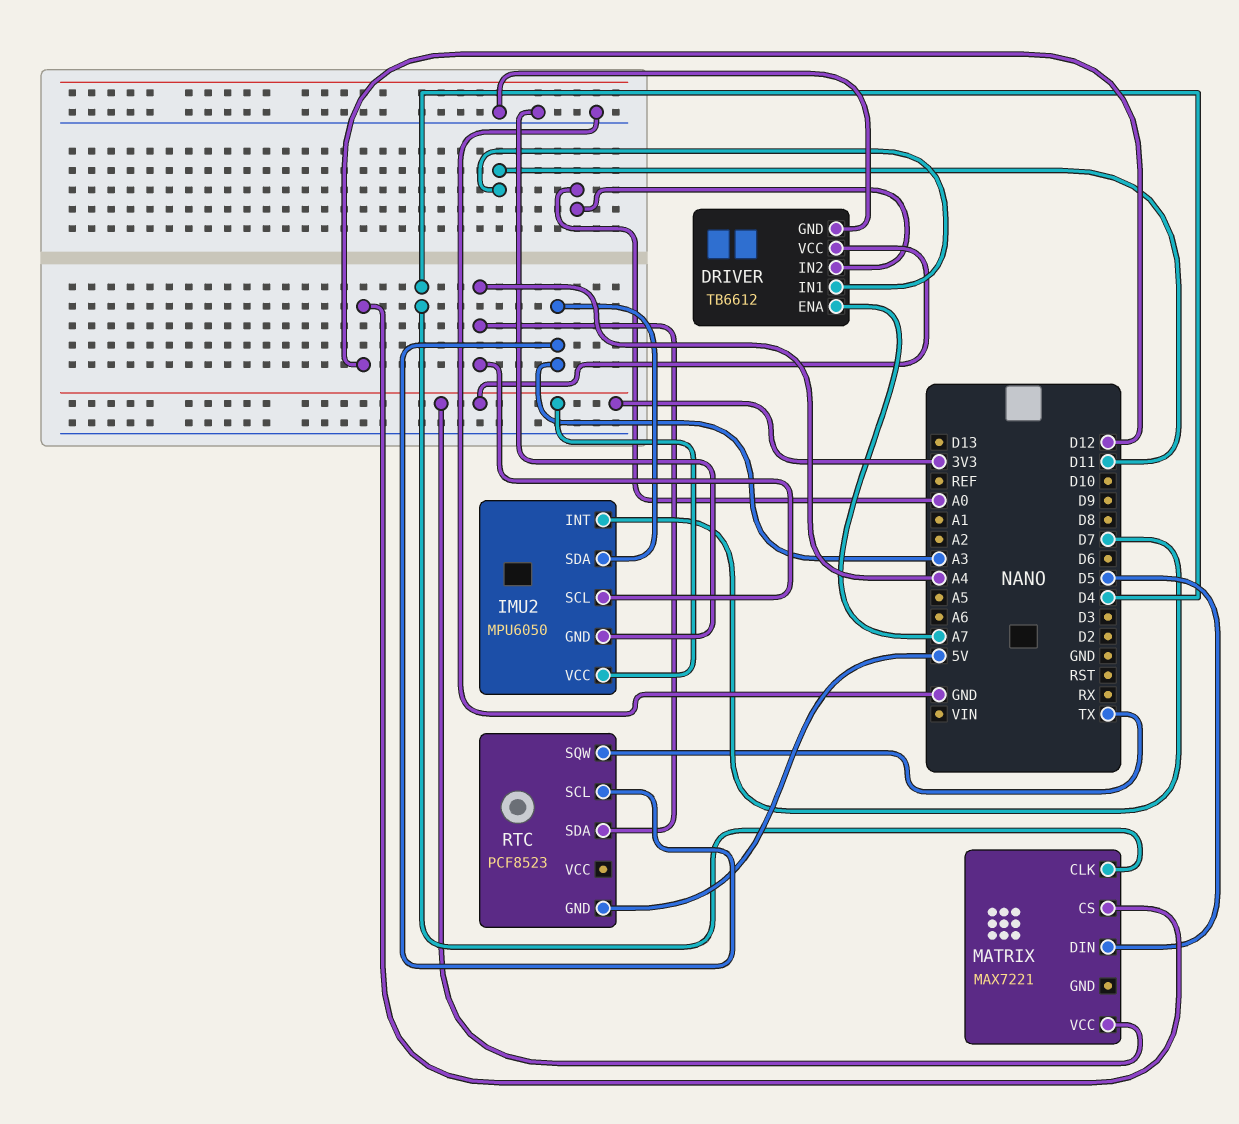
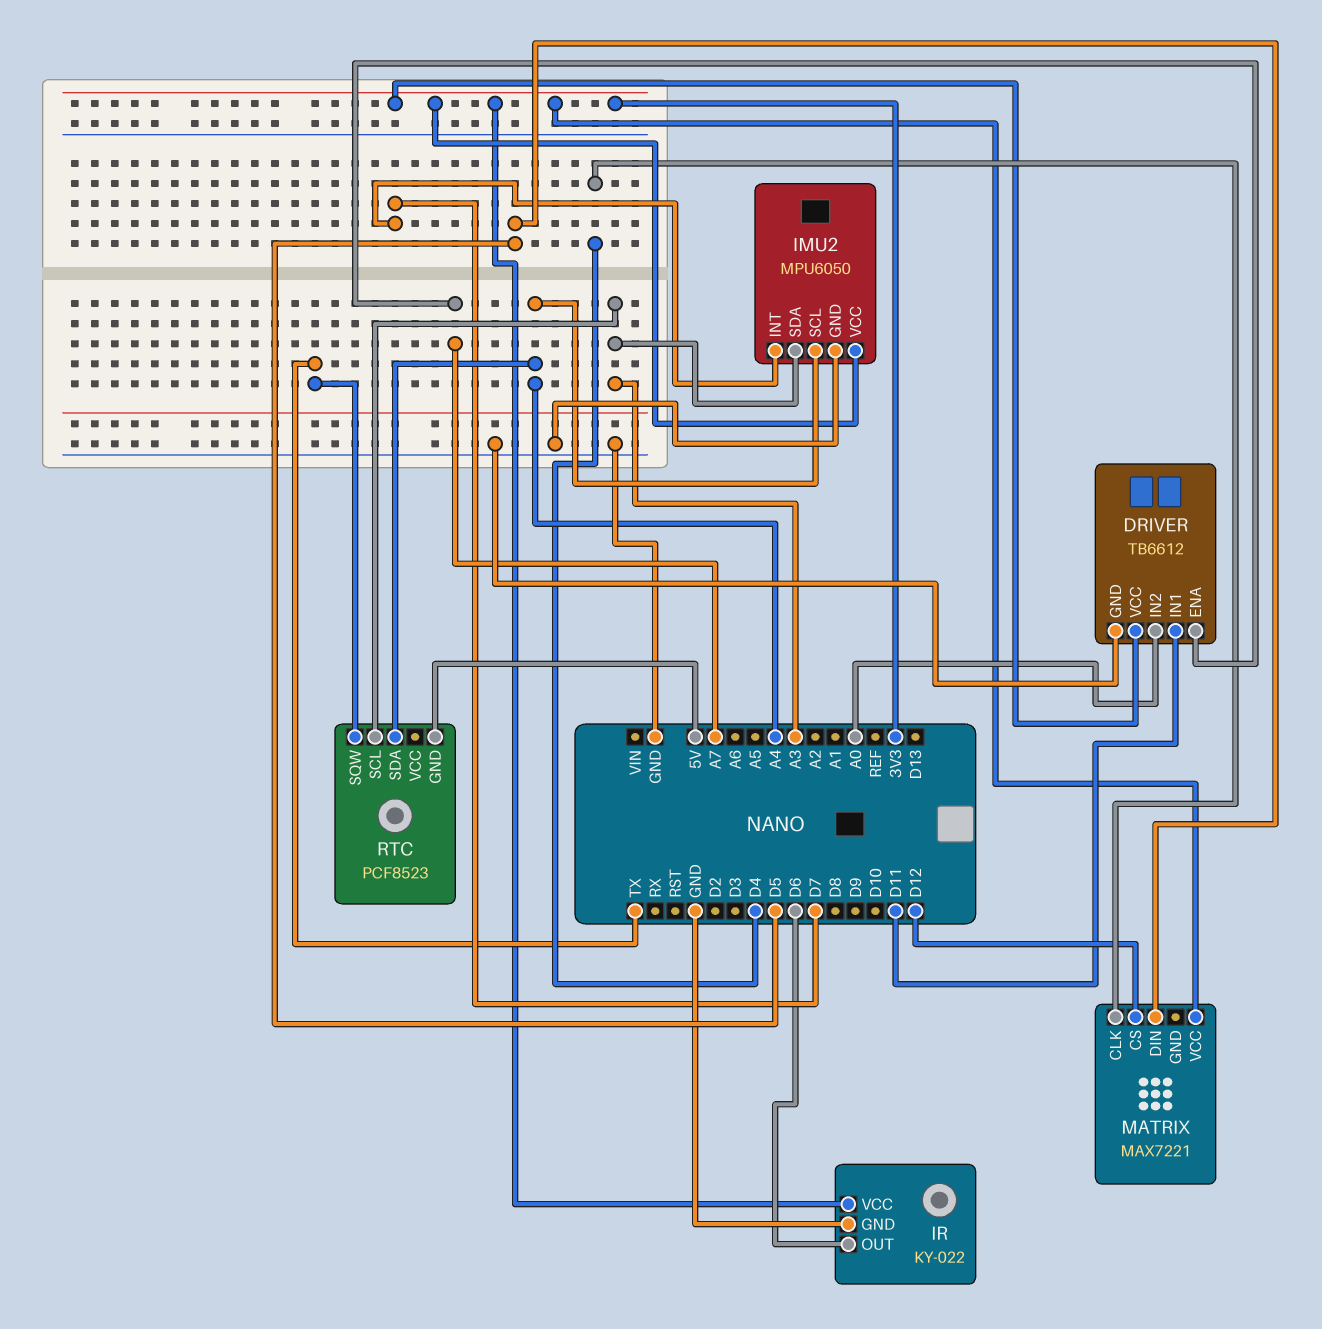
IR: none -> KY-022
IR pin GND: none -> GND
IR pin OUT: none -> D6
IR pin VCC: none -> 3V3

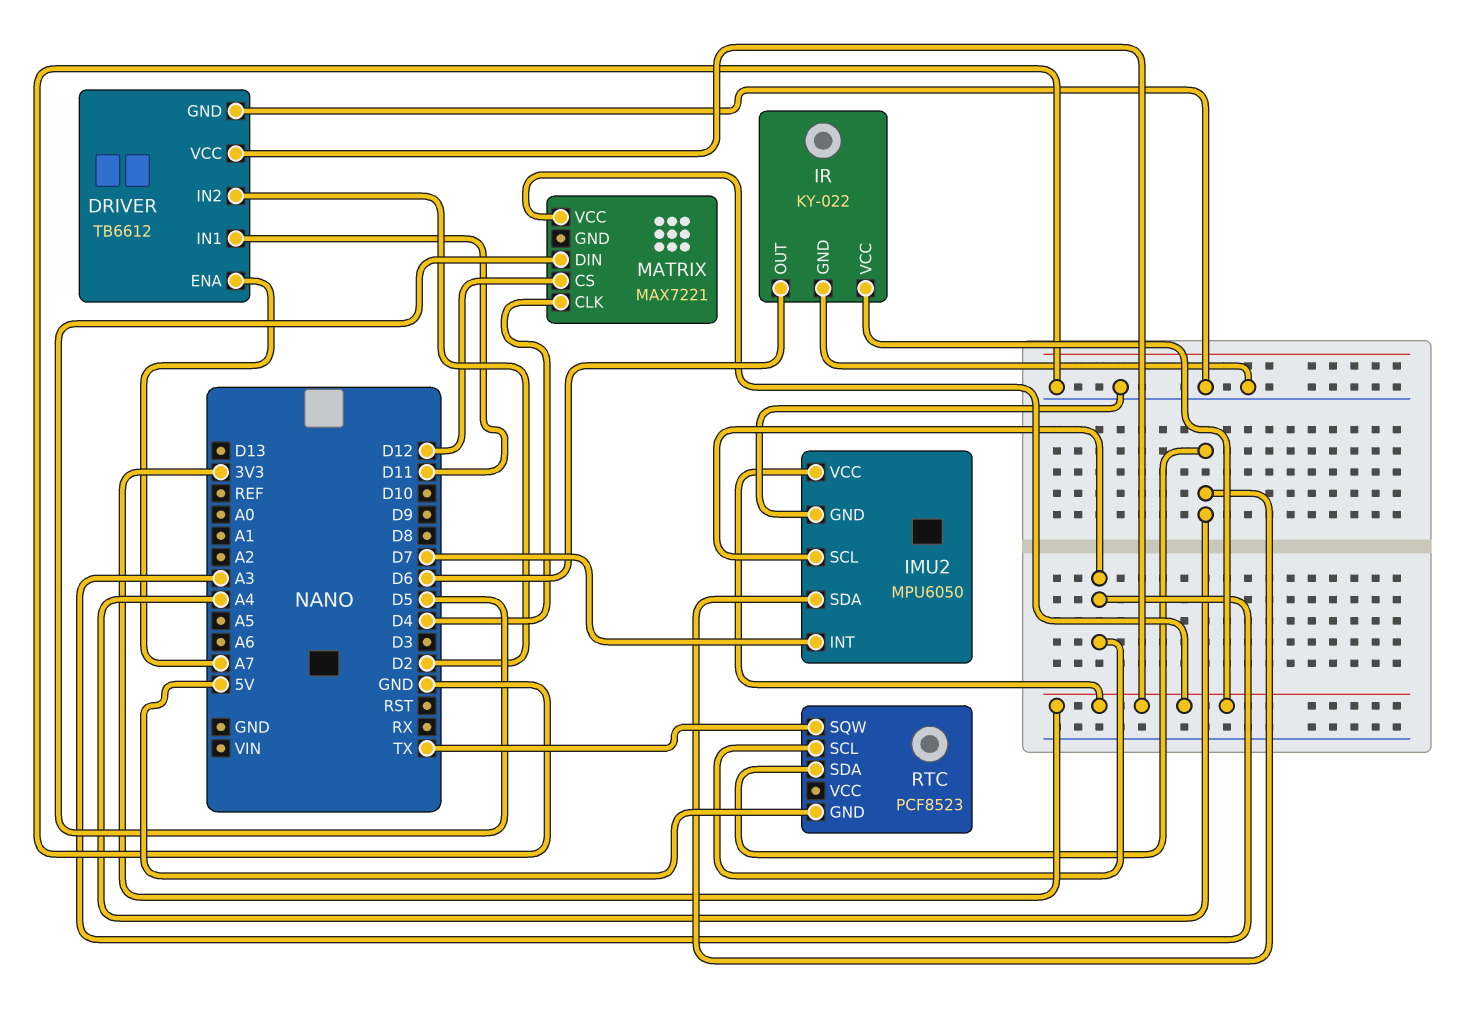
DRIVER pin IN2: A0 -> D2
IMU2 pin SCL: A4 -> A3
IMU2 pin SDA: A3 -> A4

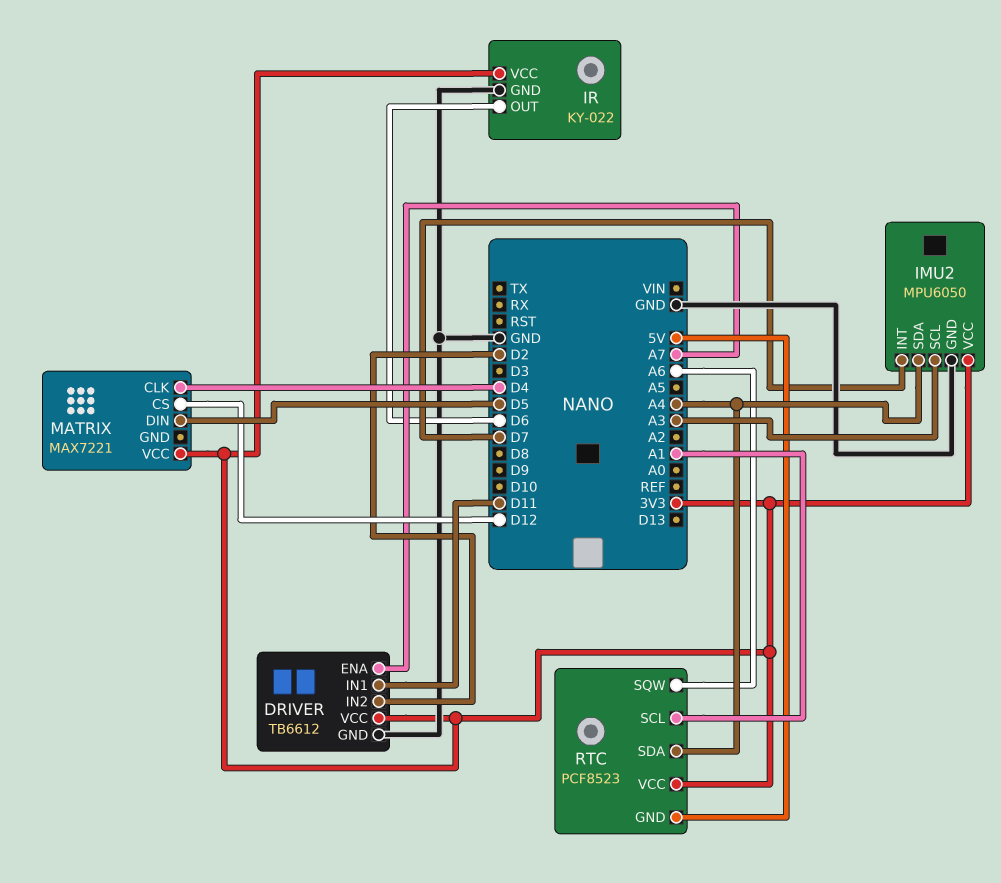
RTC pin SCL: A3 -> A1
RTC pin SQW: TX -> A6
RTC pin VCC: none -> 3V3

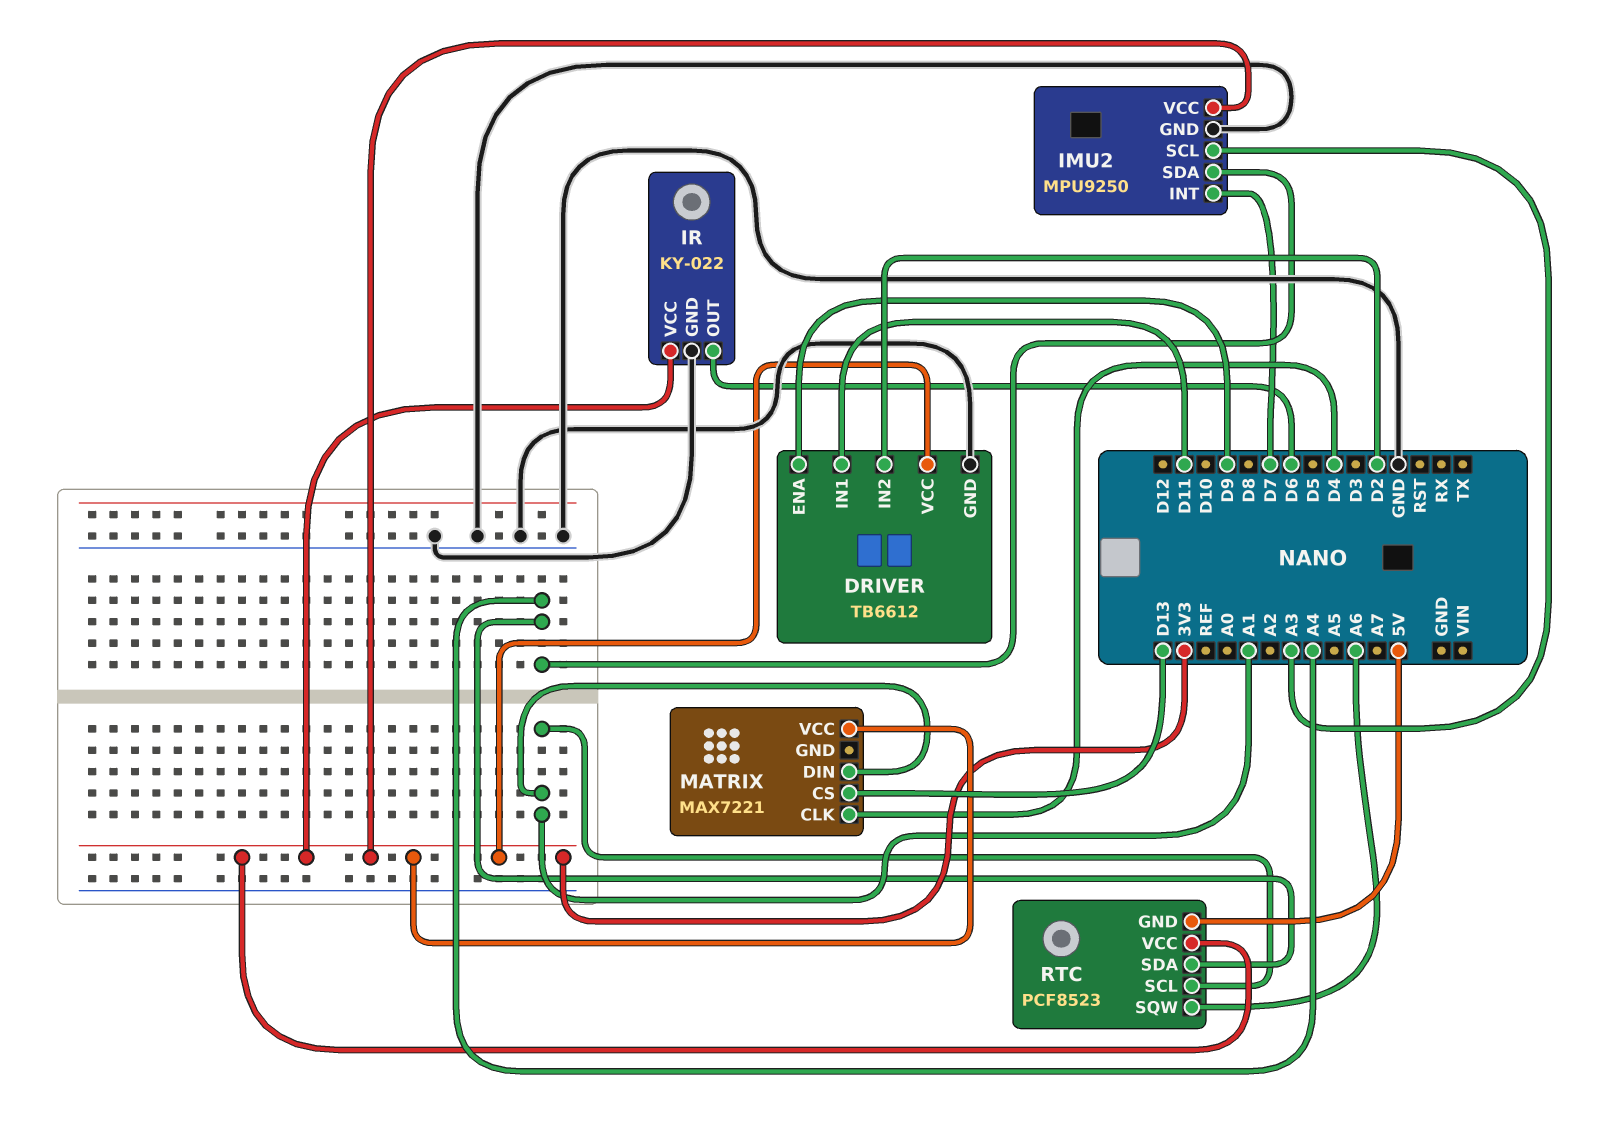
DRIVER pin ENA: A7 -> D9
IMU2: MPU6050 -> MPU9250
MATRIX pin CS: D12 -> D13
MATRIX pin DIN: D5 -> A1

